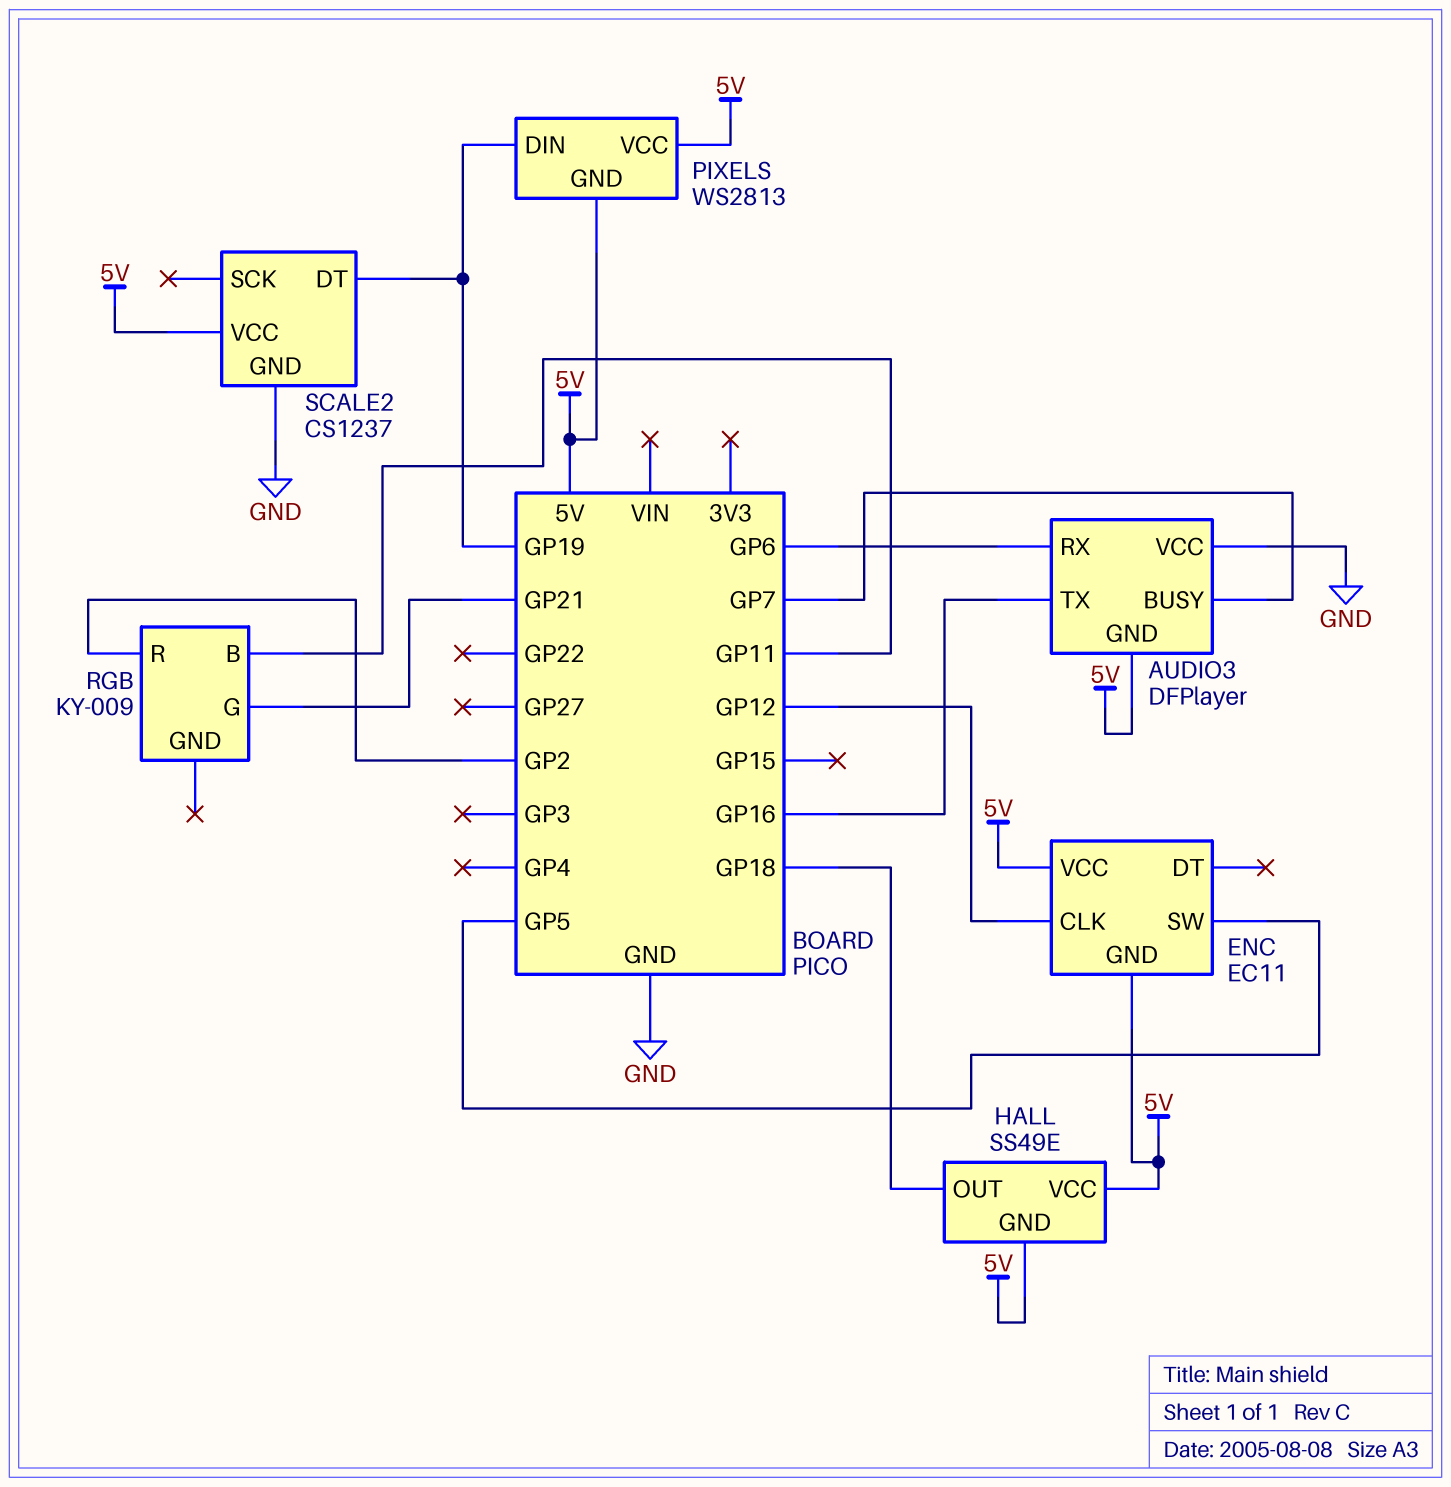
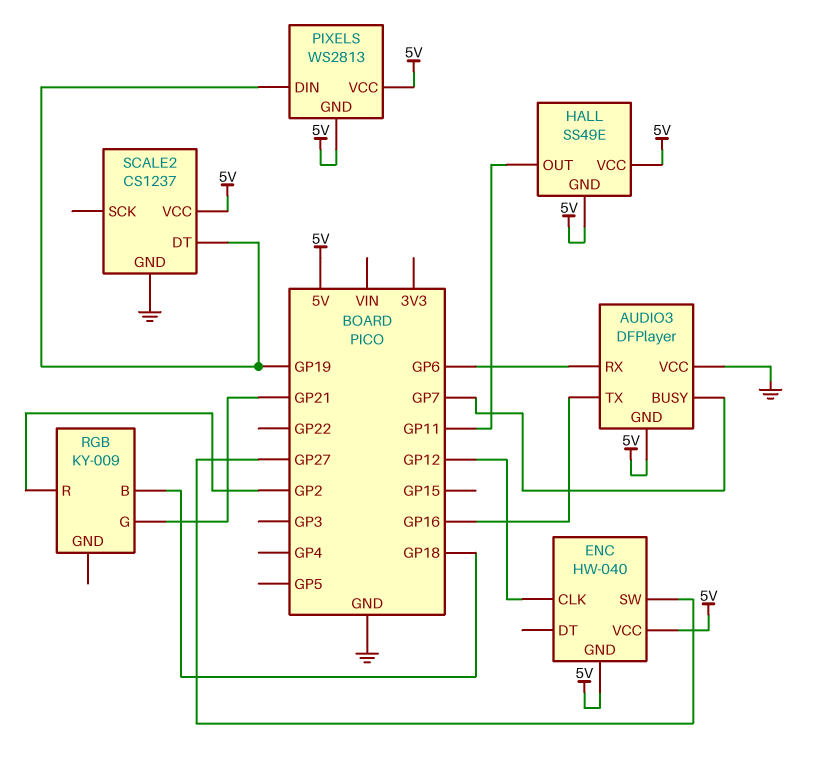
ENC: EC11 -> HW-040
ENC pin SW: GP5 -> GP27
HALL pin OUT: GP18 -> GP11
RGB pin B: GP11 -> GP18

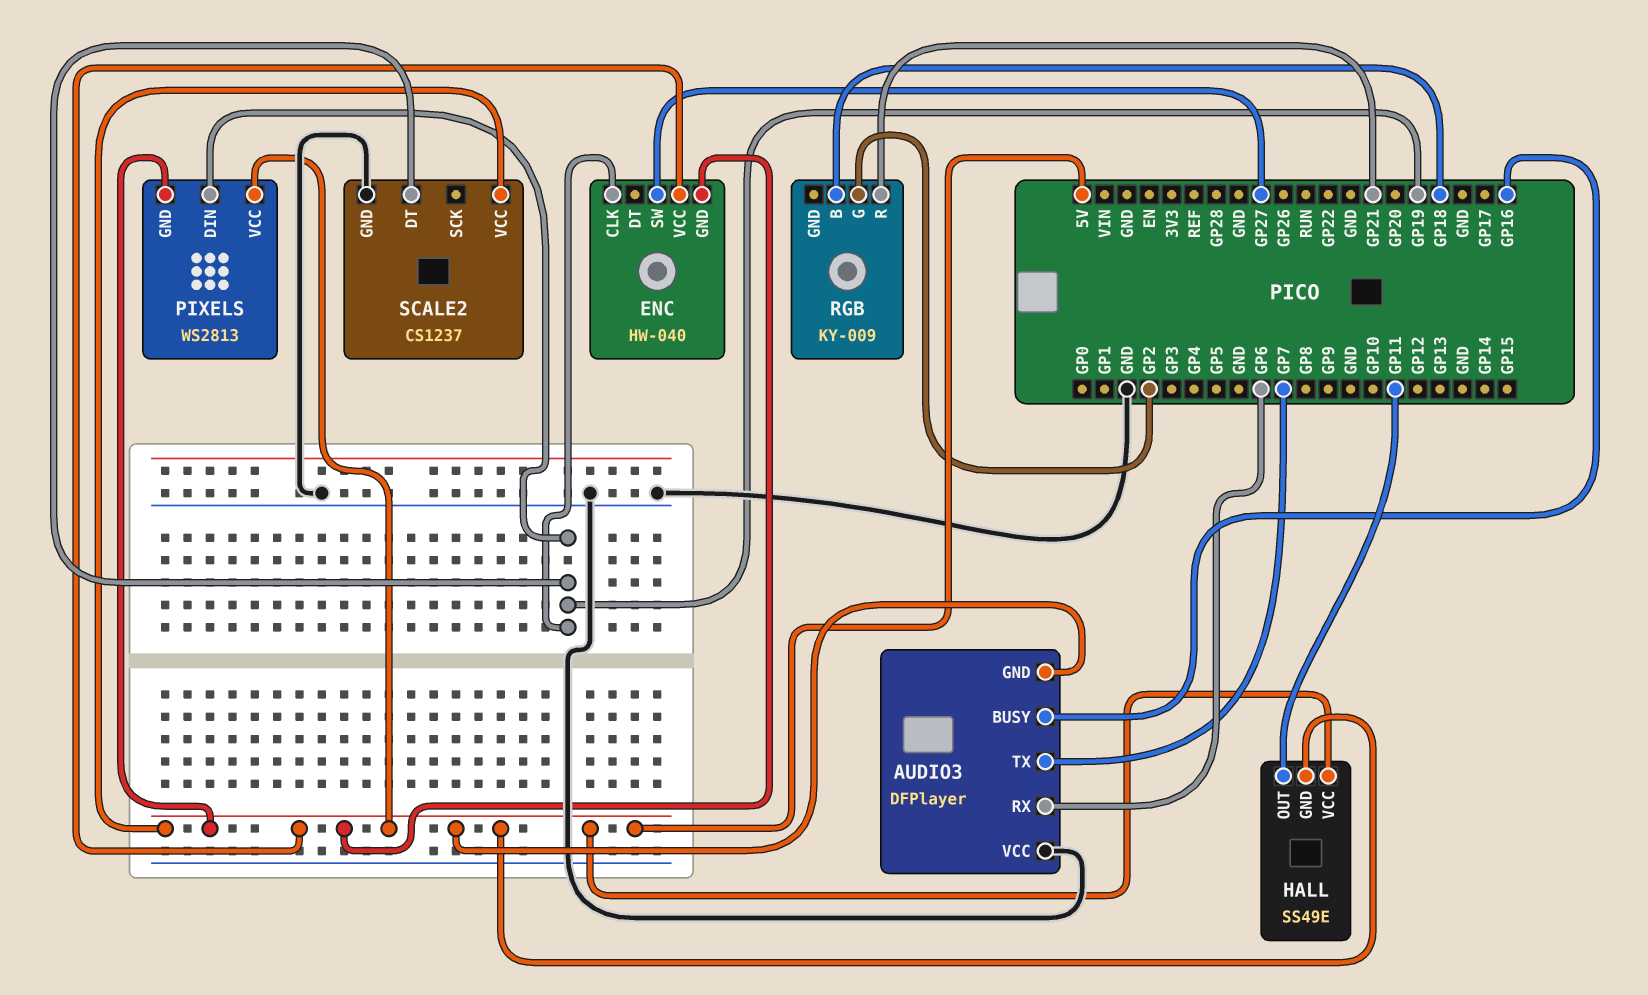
AUDIO3 pin BUSY: GP7 -> GP16
AUDIO3 pin TX: GP16 -> GP7
ENC pin CLK: GP12 -> GP19
RGB pin G: GP21 -> GP2
RGB pin R: GP2 -> GP21

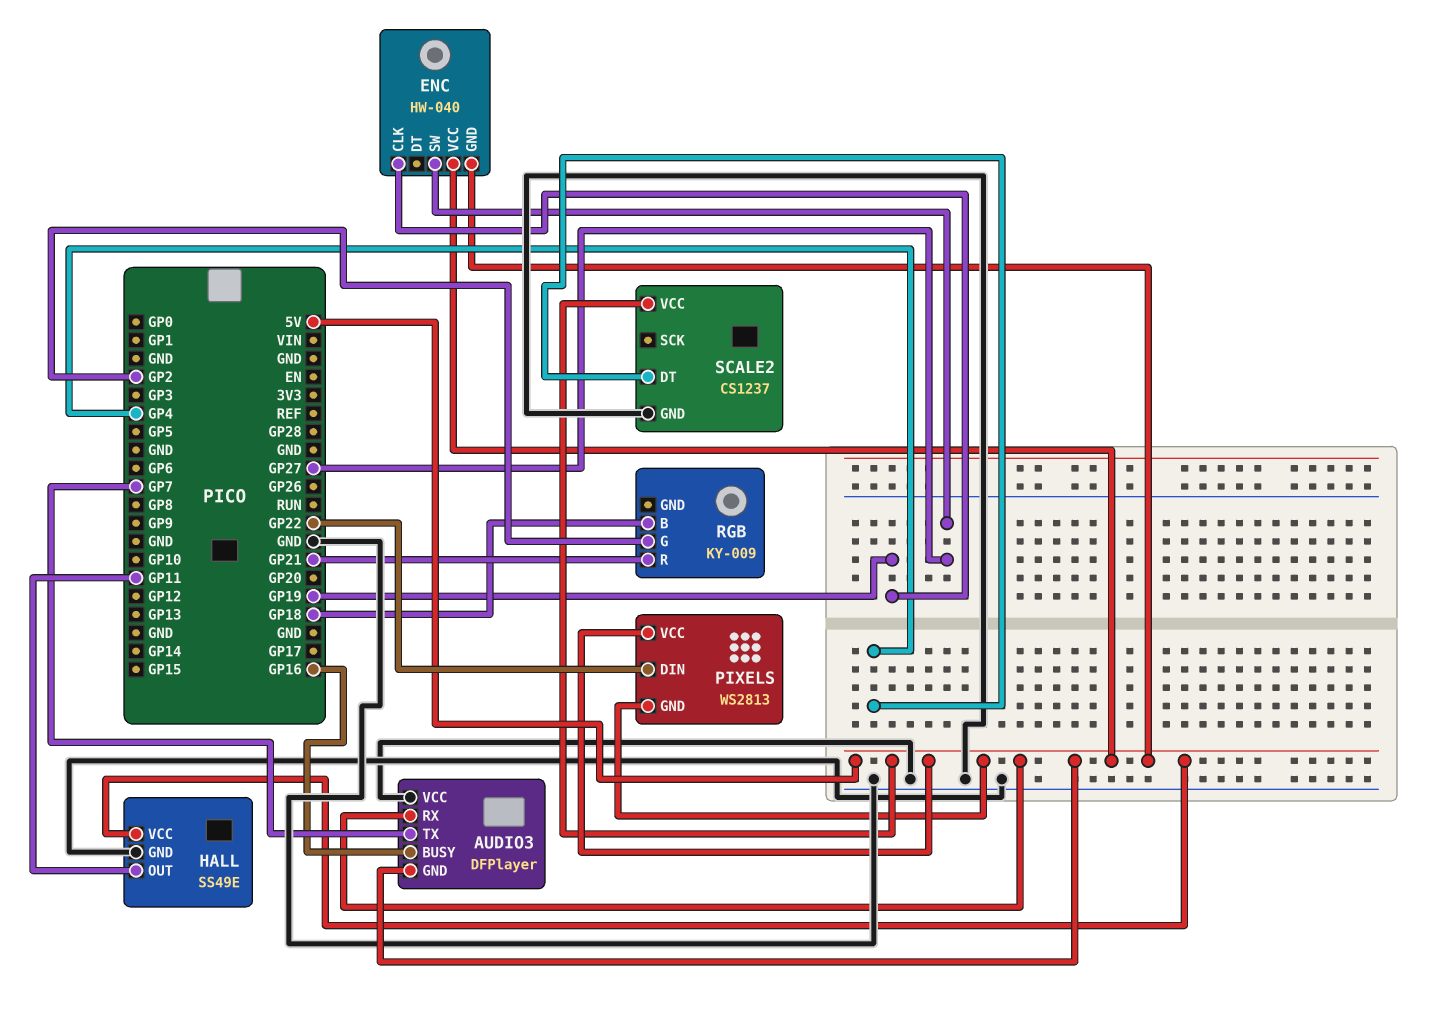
AUDIO3 pin RX: GP6 -> 5V
HALL pin GND: 5V -> GND
PIXELS pin DIN: GP19 -> GP22
SCALE2 pin DT: GP19 -> GP4

